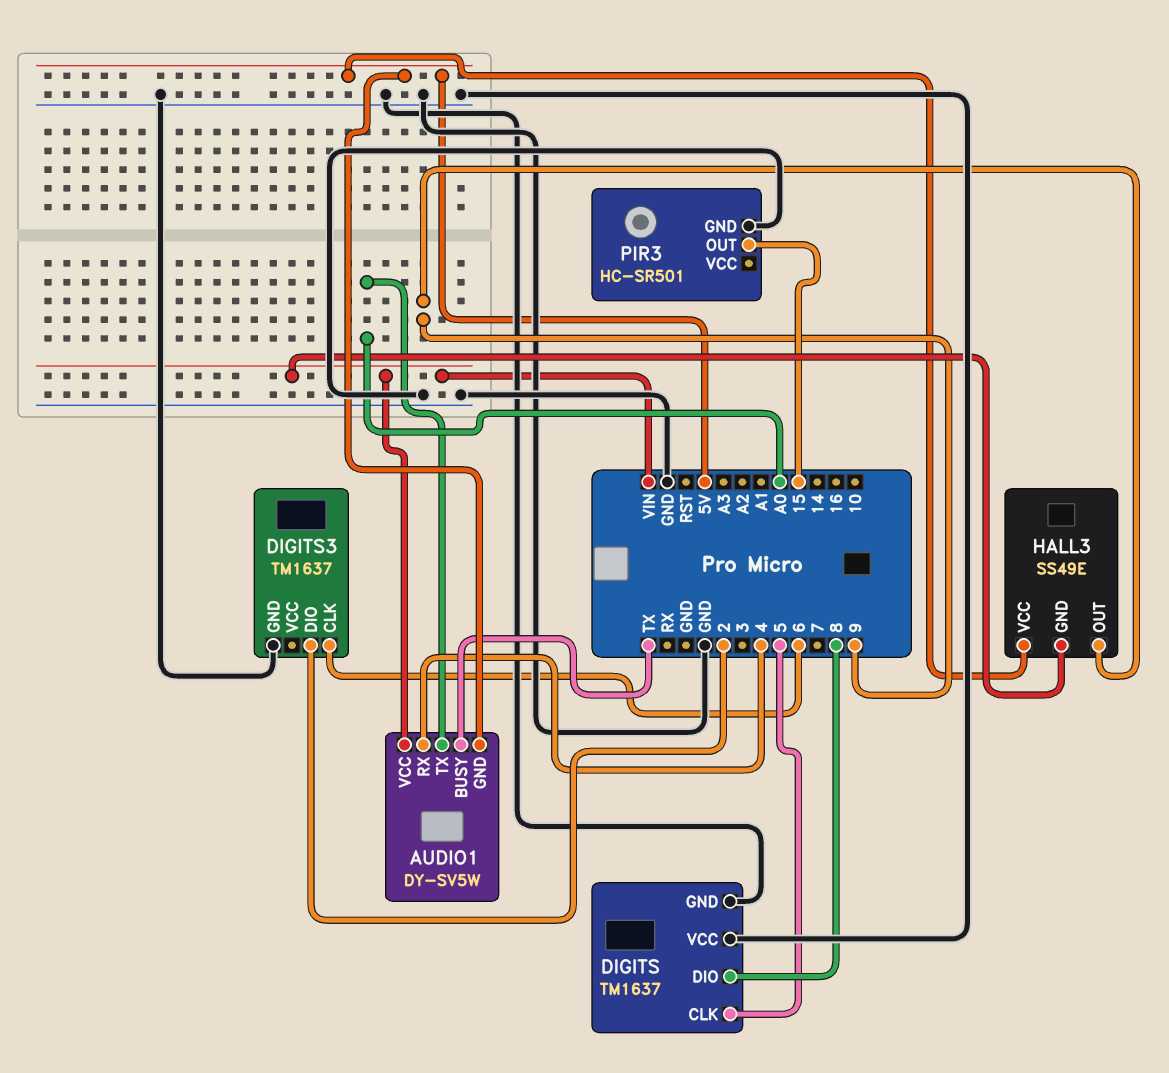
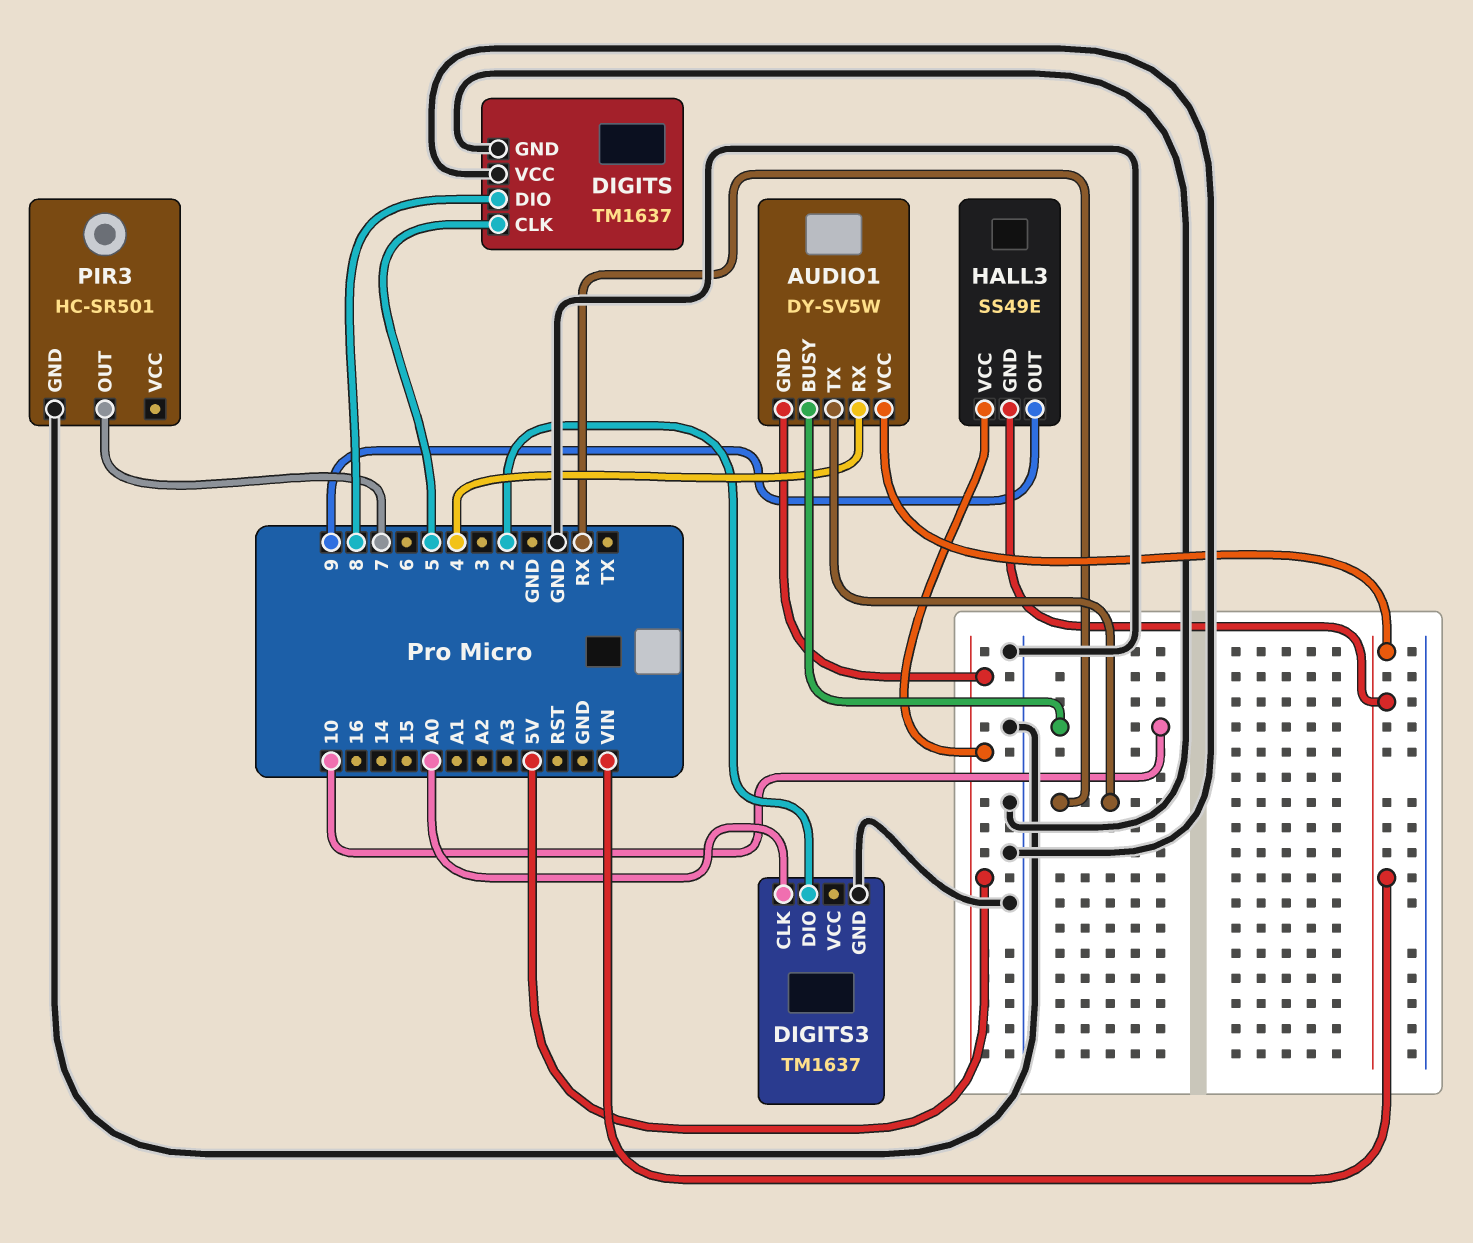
AUDIO1 pin BUSY: TX -> 10
AUDIO1 pin TX: A0 -> RX
DIGITS3 pin CLK: 6 -> A0
PIR3 pin OUT: 15 -> 7

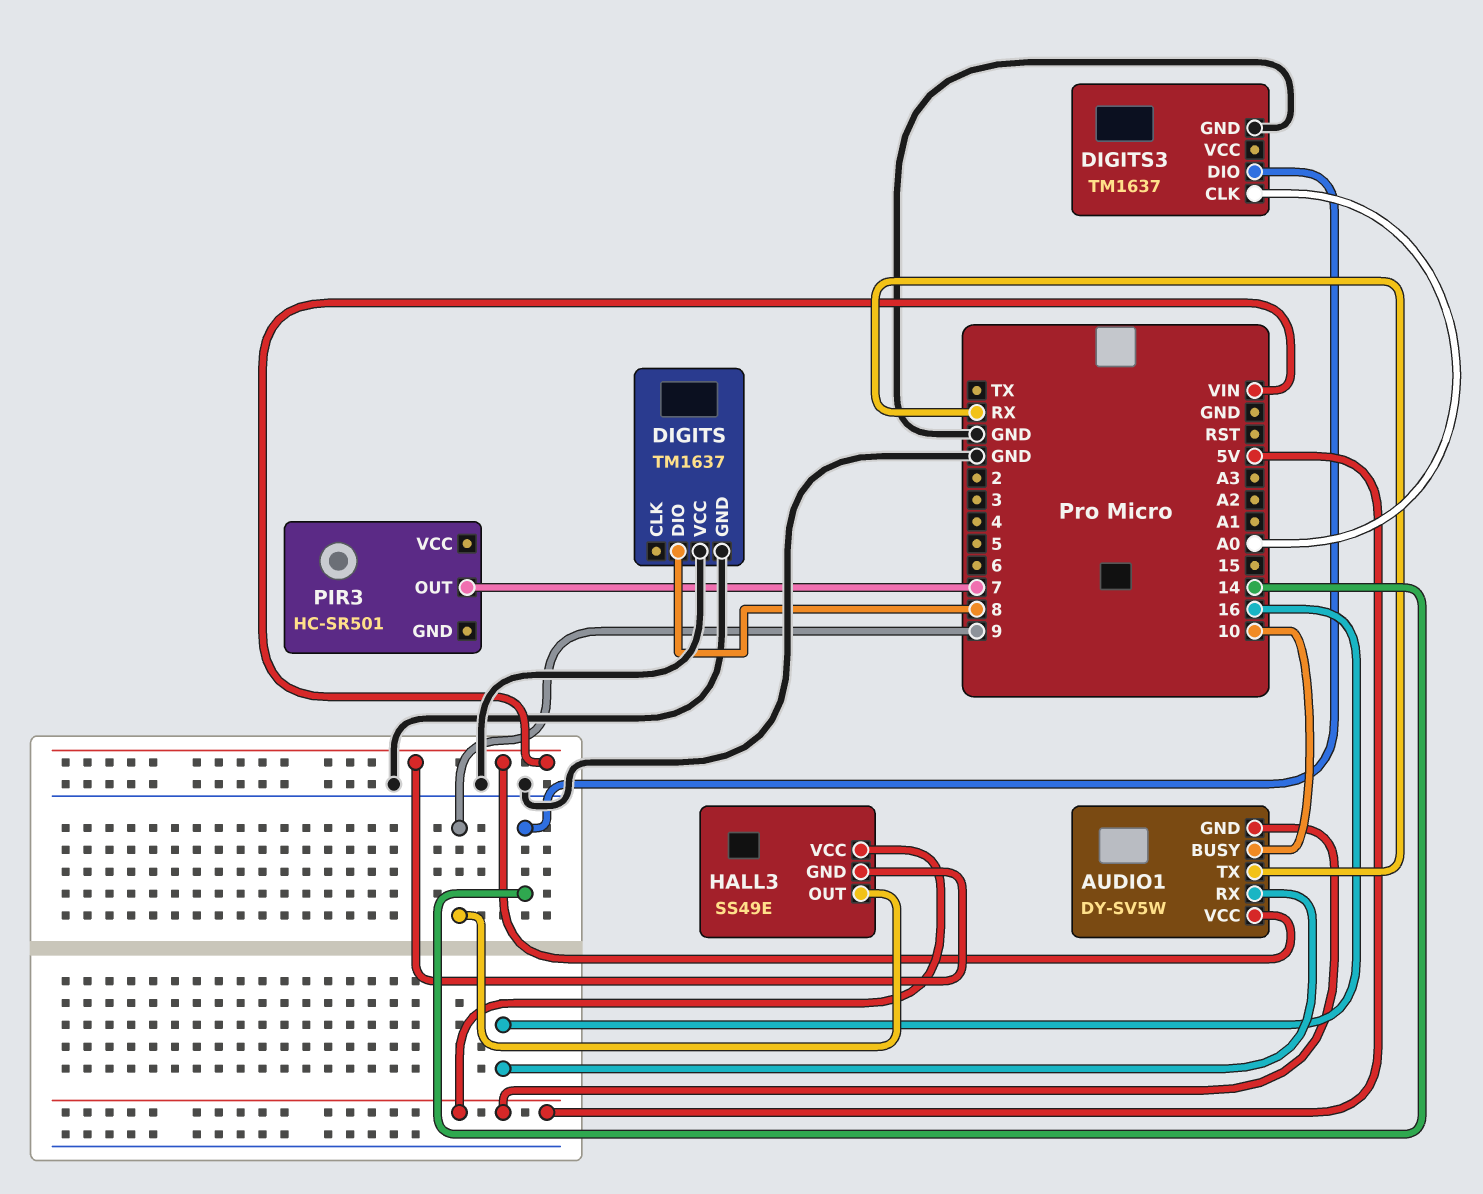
AUDIO1 pin RX: 4 -> 16
DIGITS pin CLK: 5 -> none
DIGITS3 pin DIO: 2 -> 14
PIR3 pin GND: GND -> none

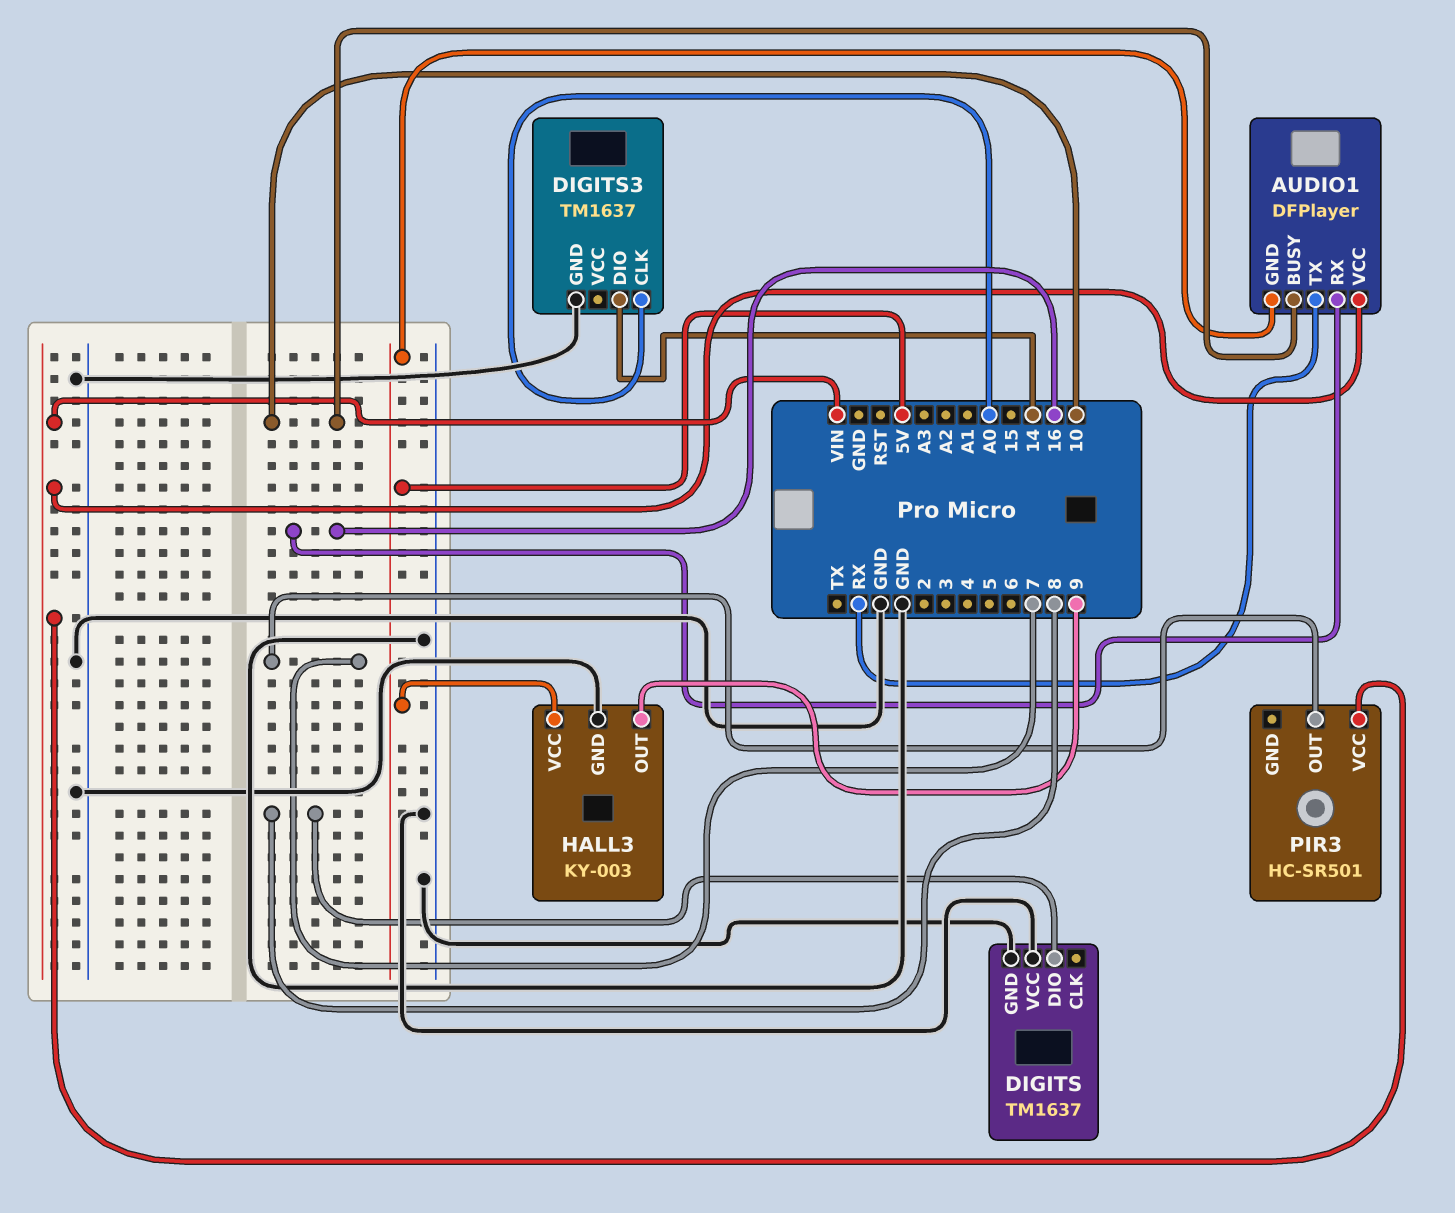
AUDIO1: DY-SV5W -> DFPlayer
HALL3: SS49E -> KY-003
HALL3 pin GND: VIN -> GND
PIR3 pin VCC: none -> VIN

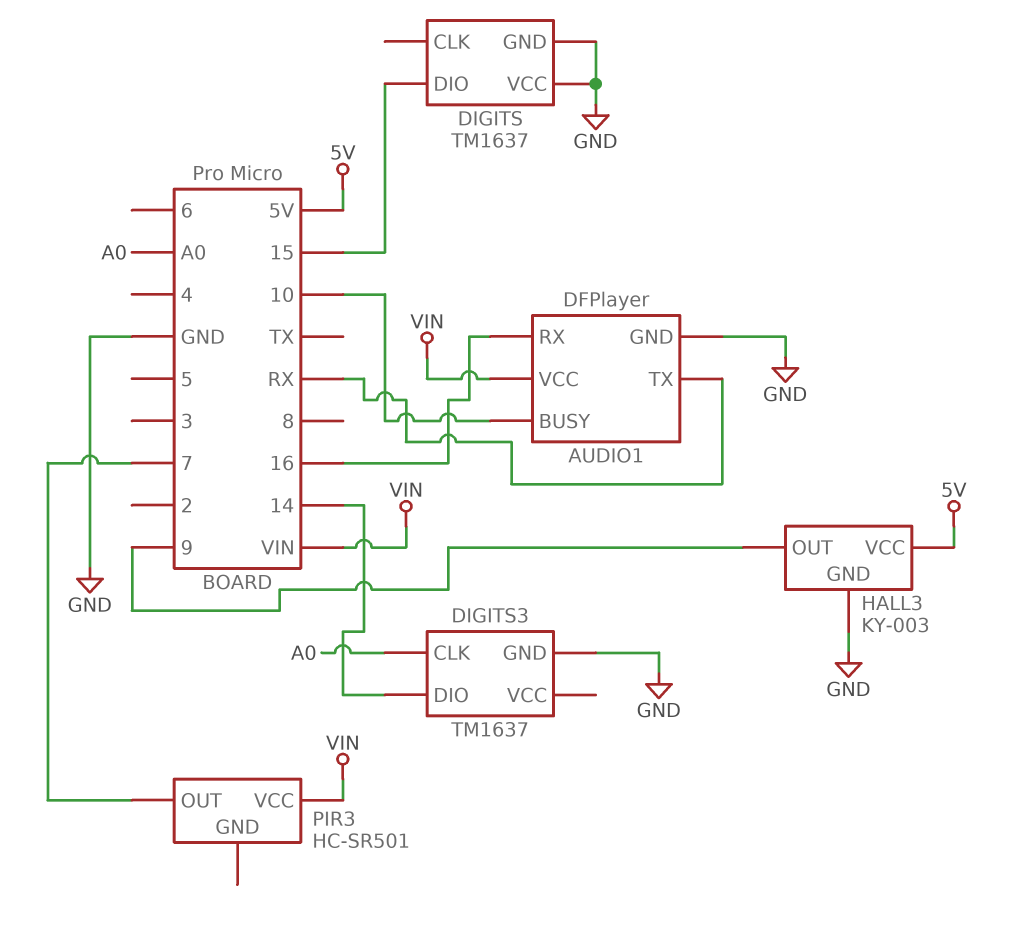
AUDIO1 pin GND: 5V -> GND
DIGITS pin DIO: 8 -> 15

